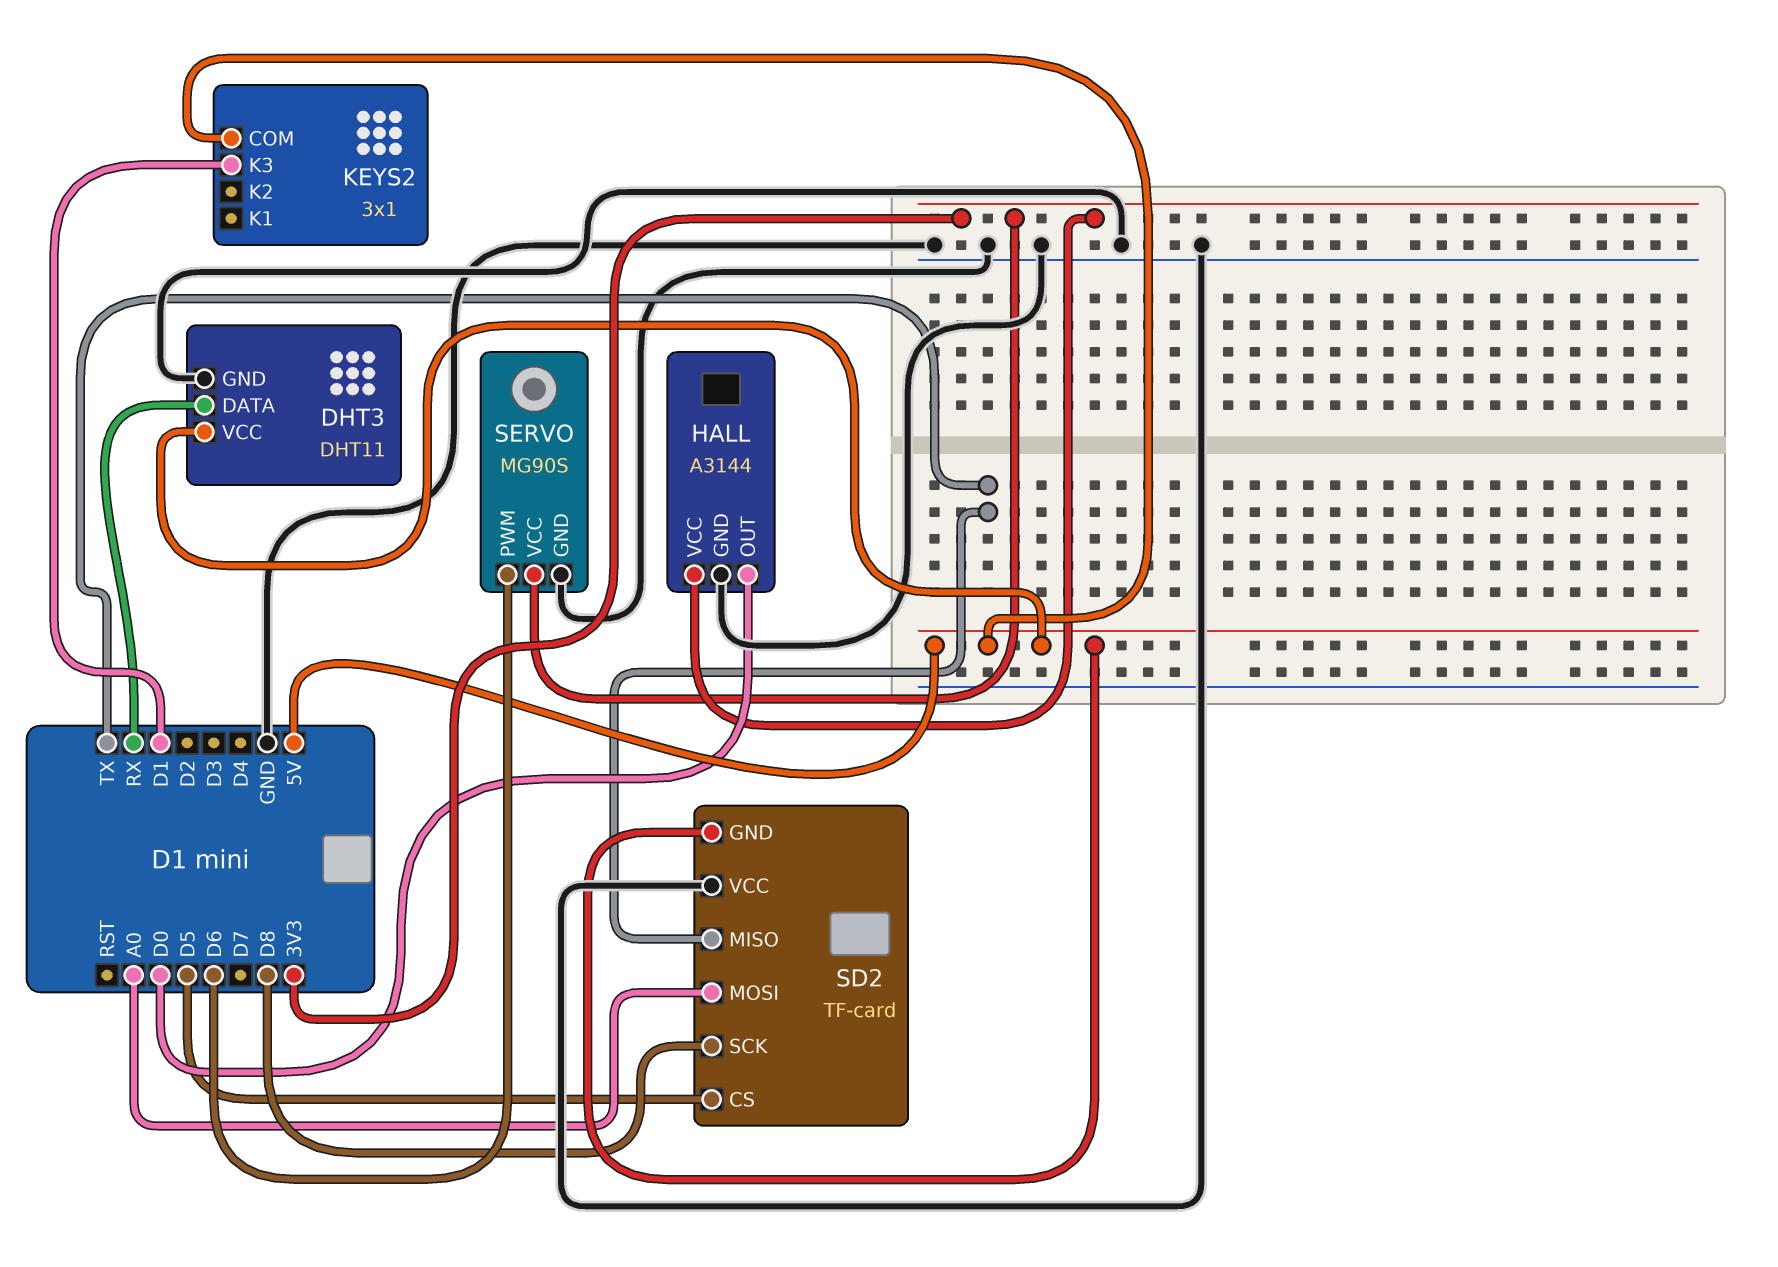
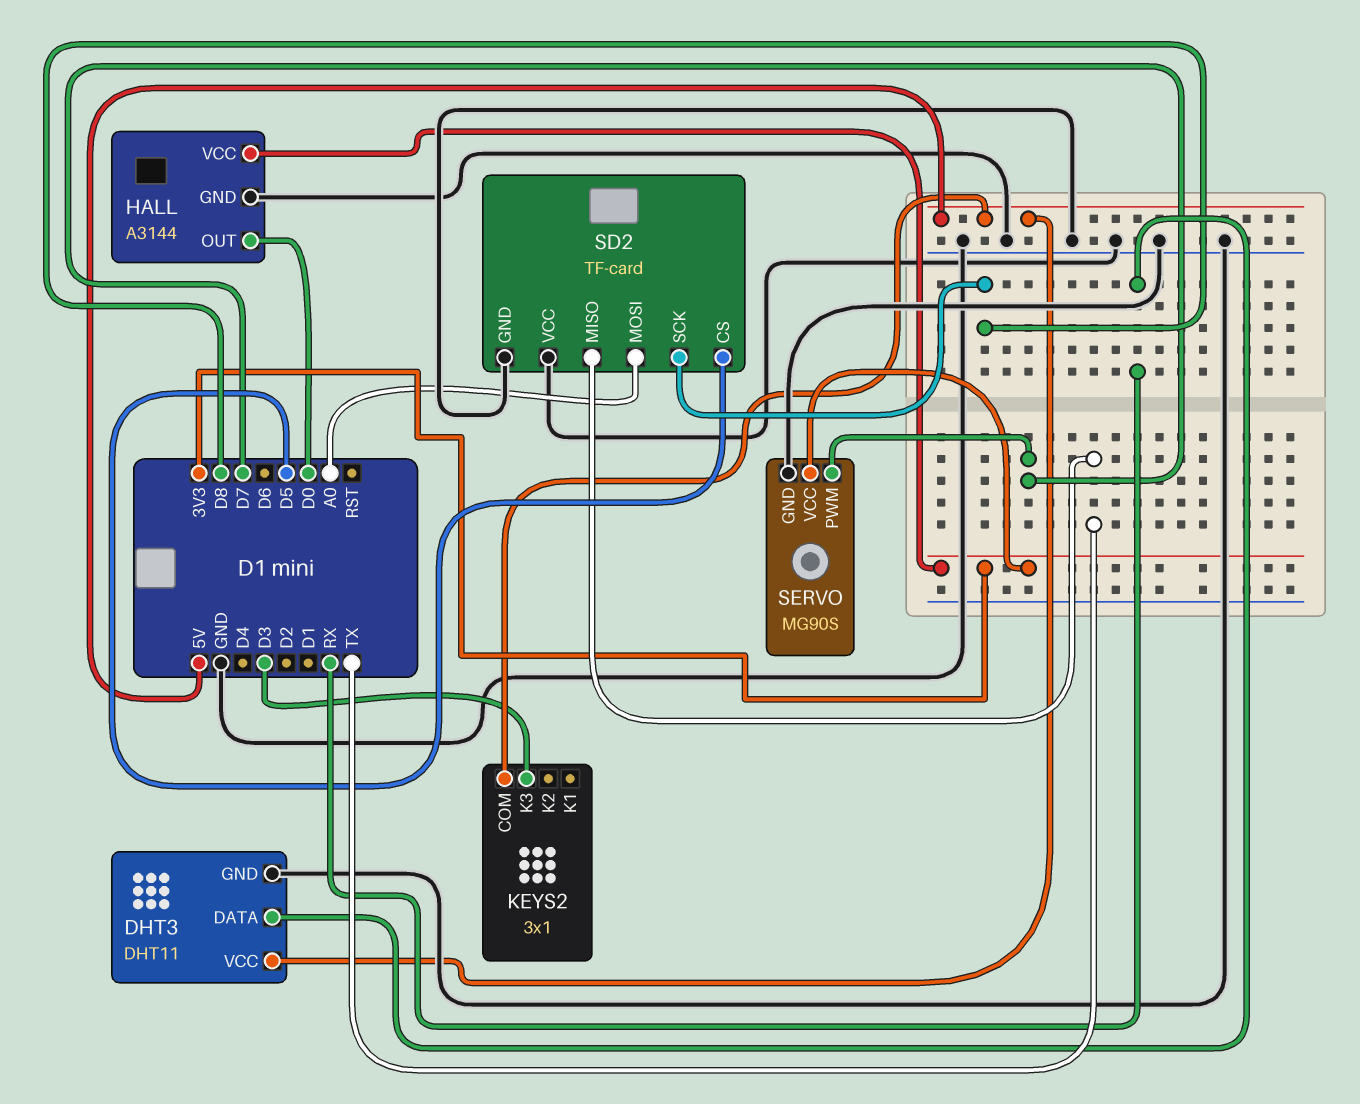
KEYS2 pin K3: D1 -> D3
SD2 pin GND: 5V -> GND
SERVO pin PWM: D6 -> D7

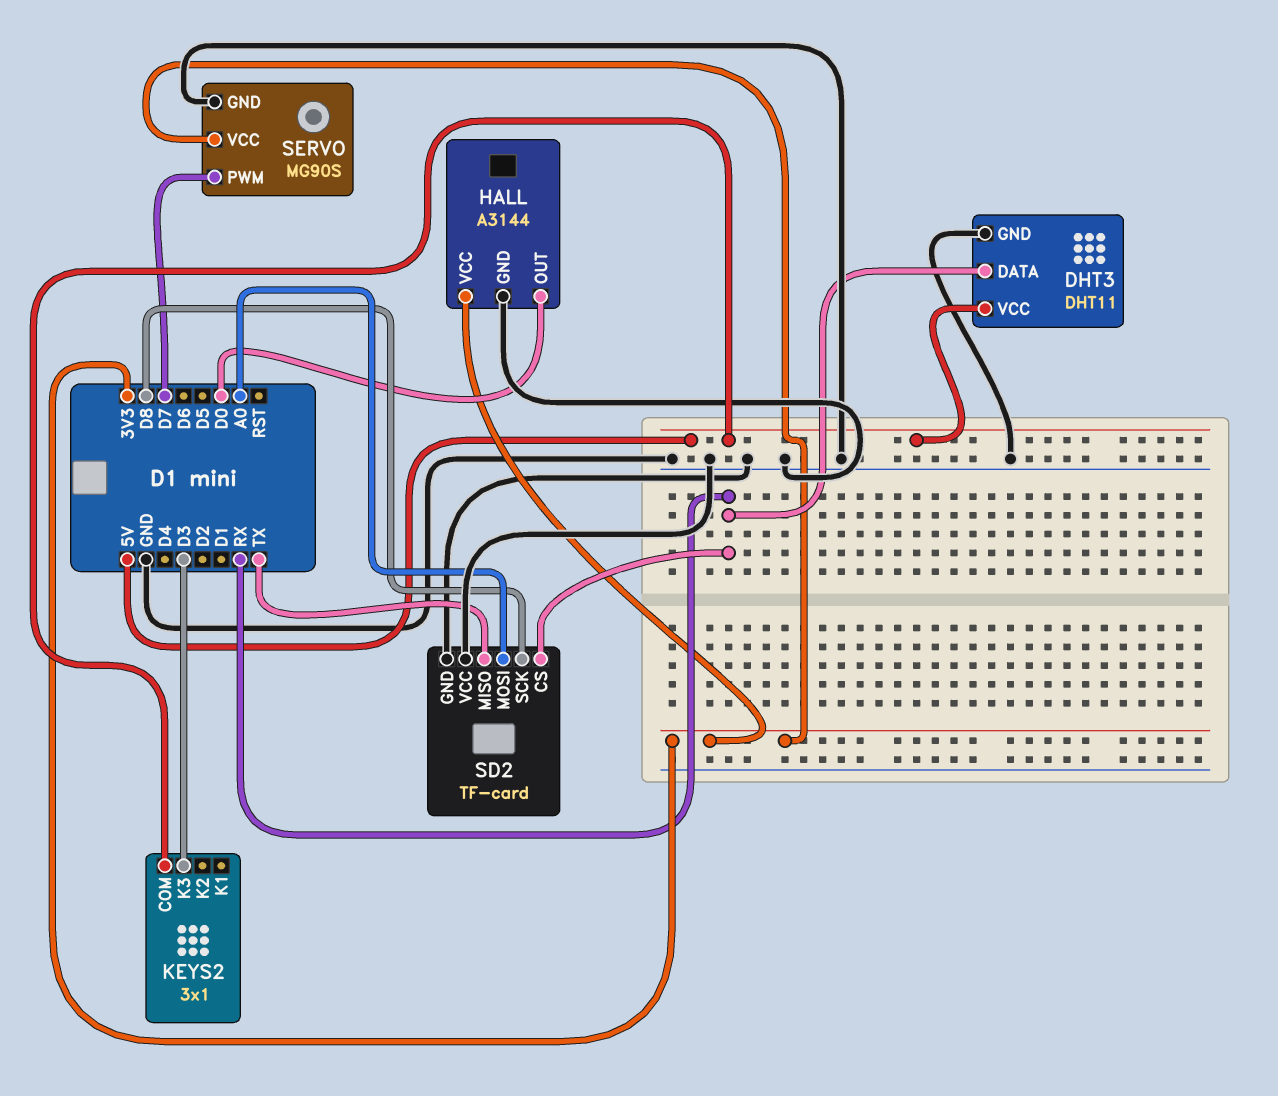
SD2 pin CS: D5 -> RX

